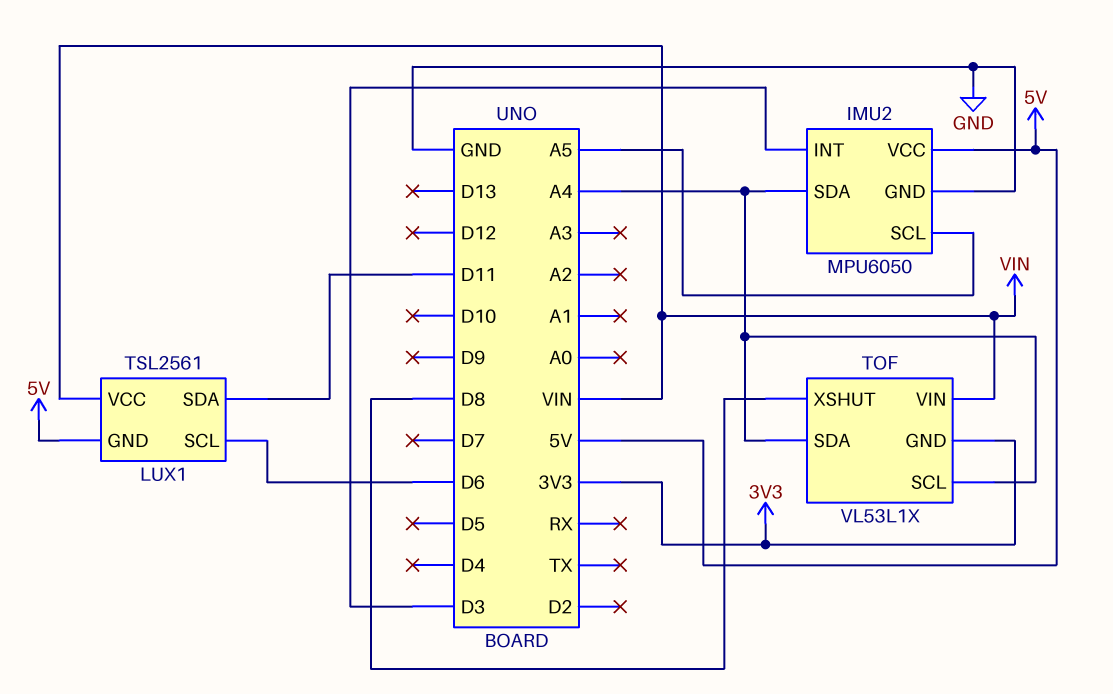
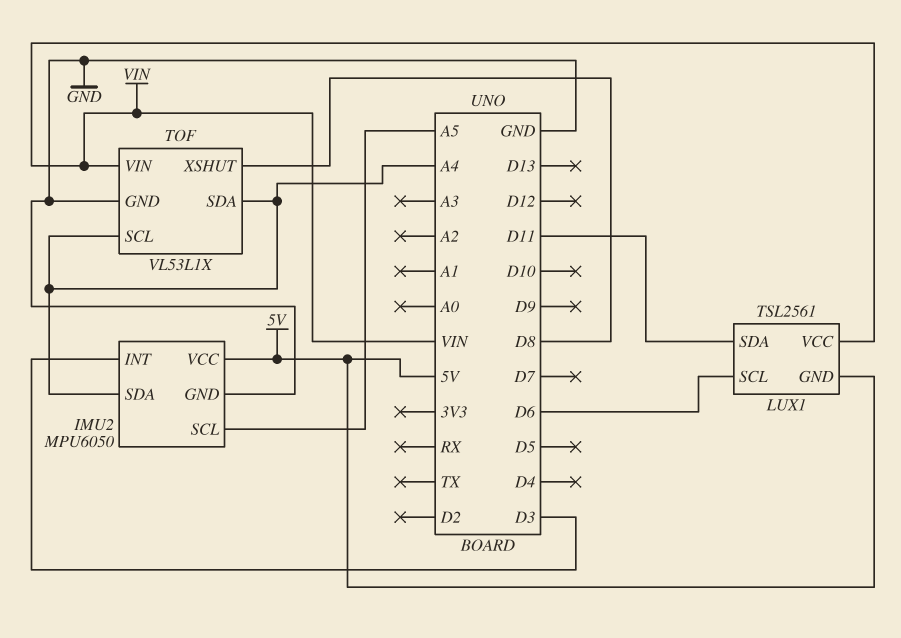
TOF pin GND: 3V3 -> GND

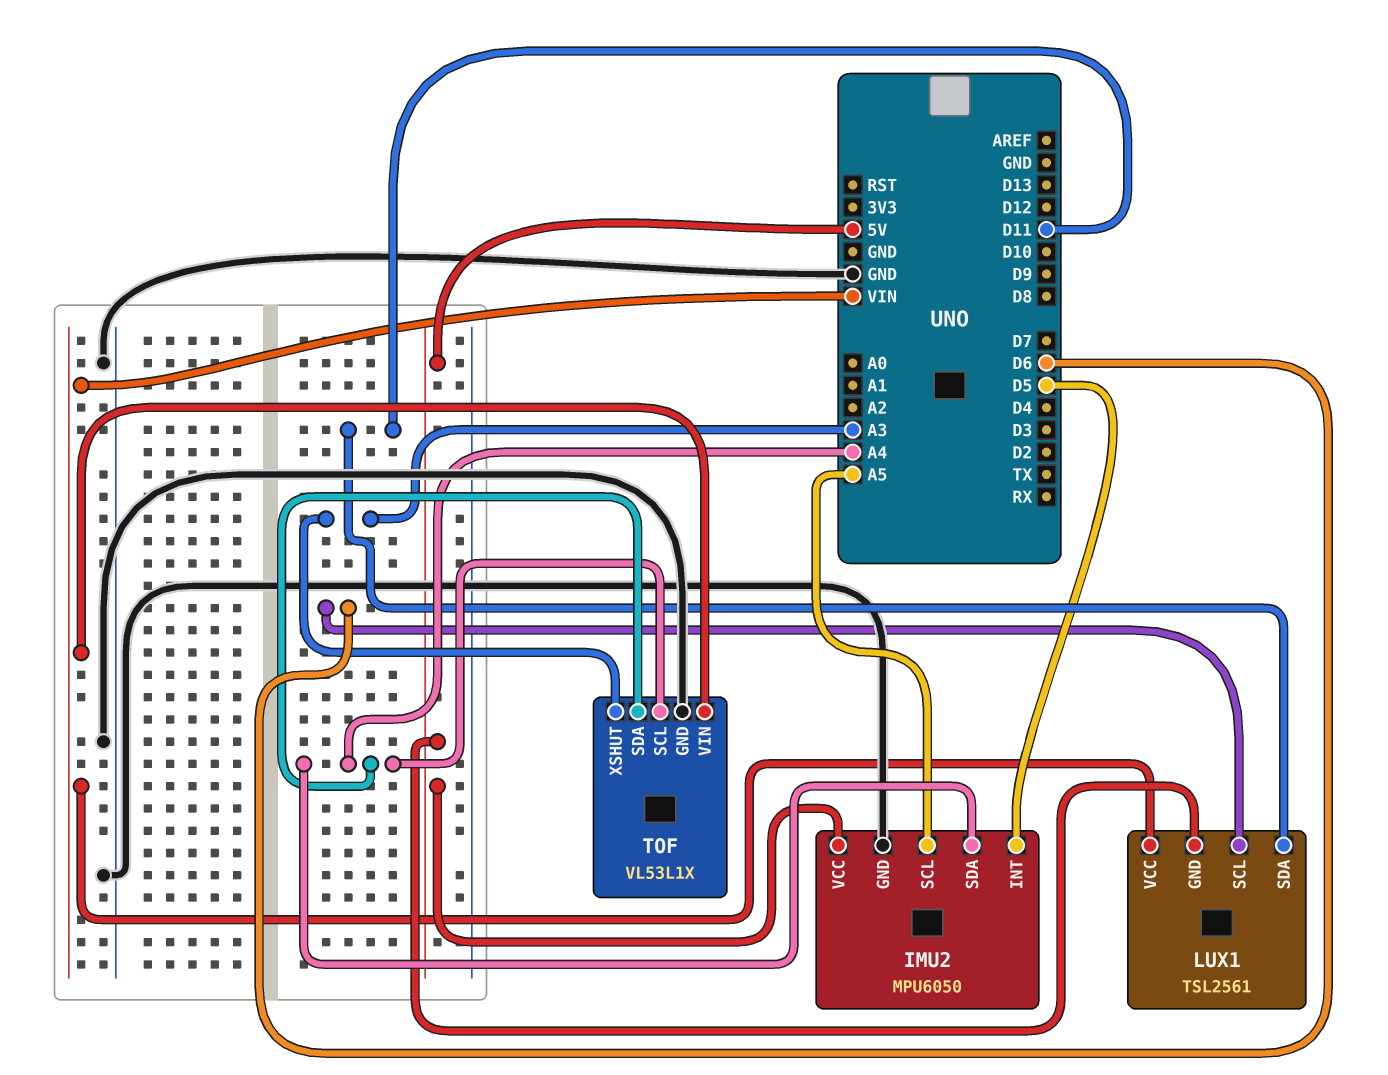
IMU2 pin INT: D3 -> D5
TOF pin XSHUT: D8 -> A3

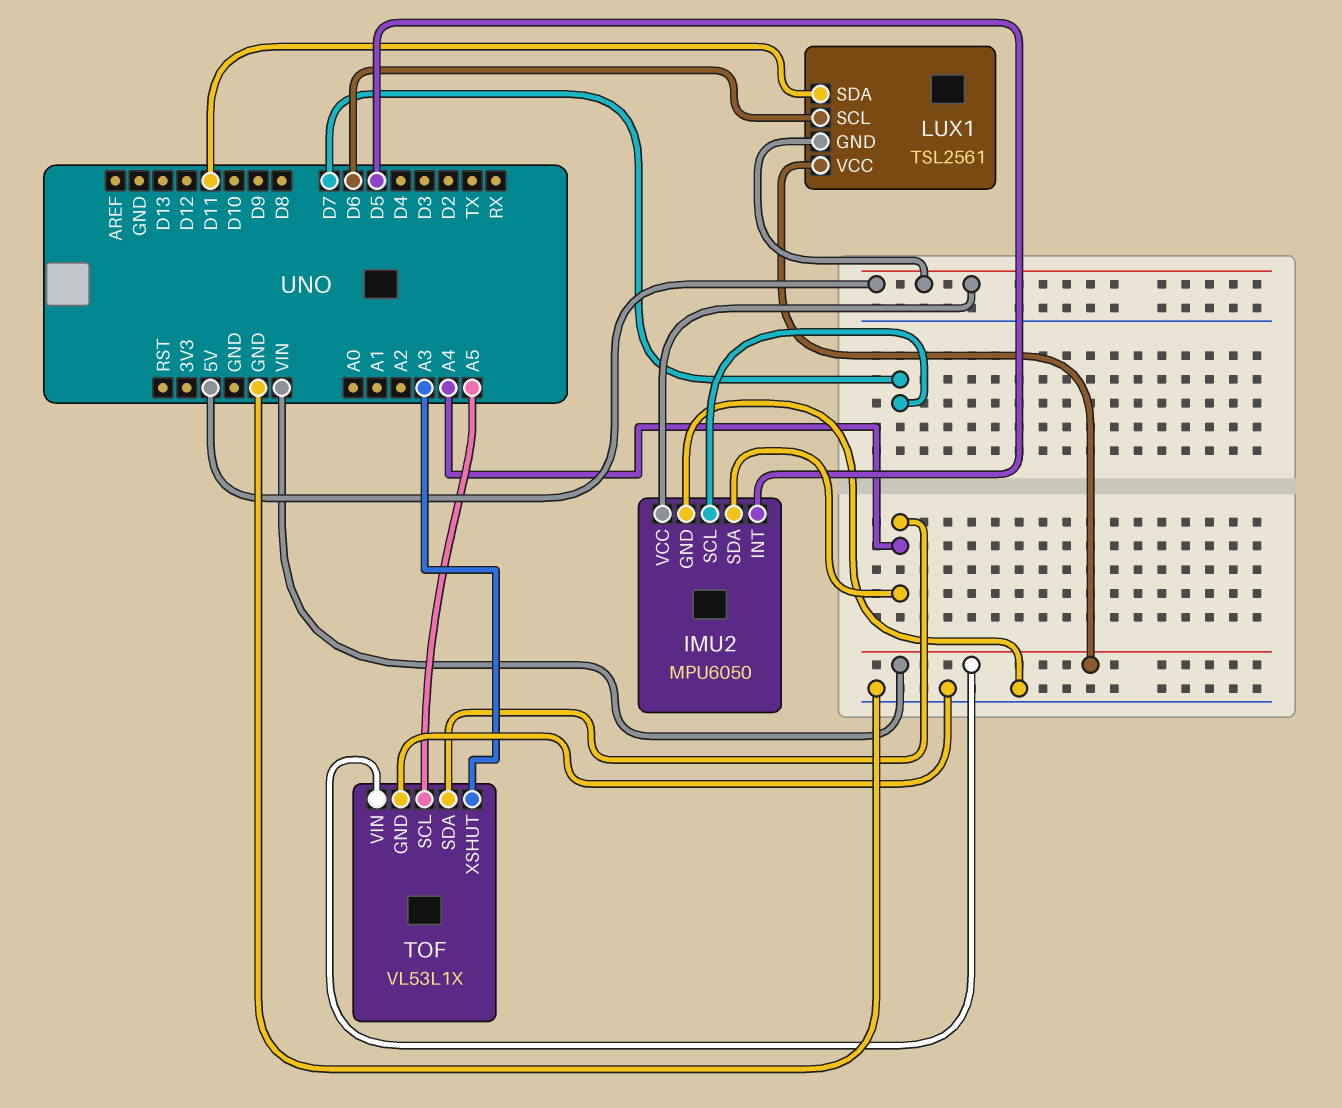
IMU2 pin SCL: A5 -> D7
TOF pin SCL: A4 -> A5

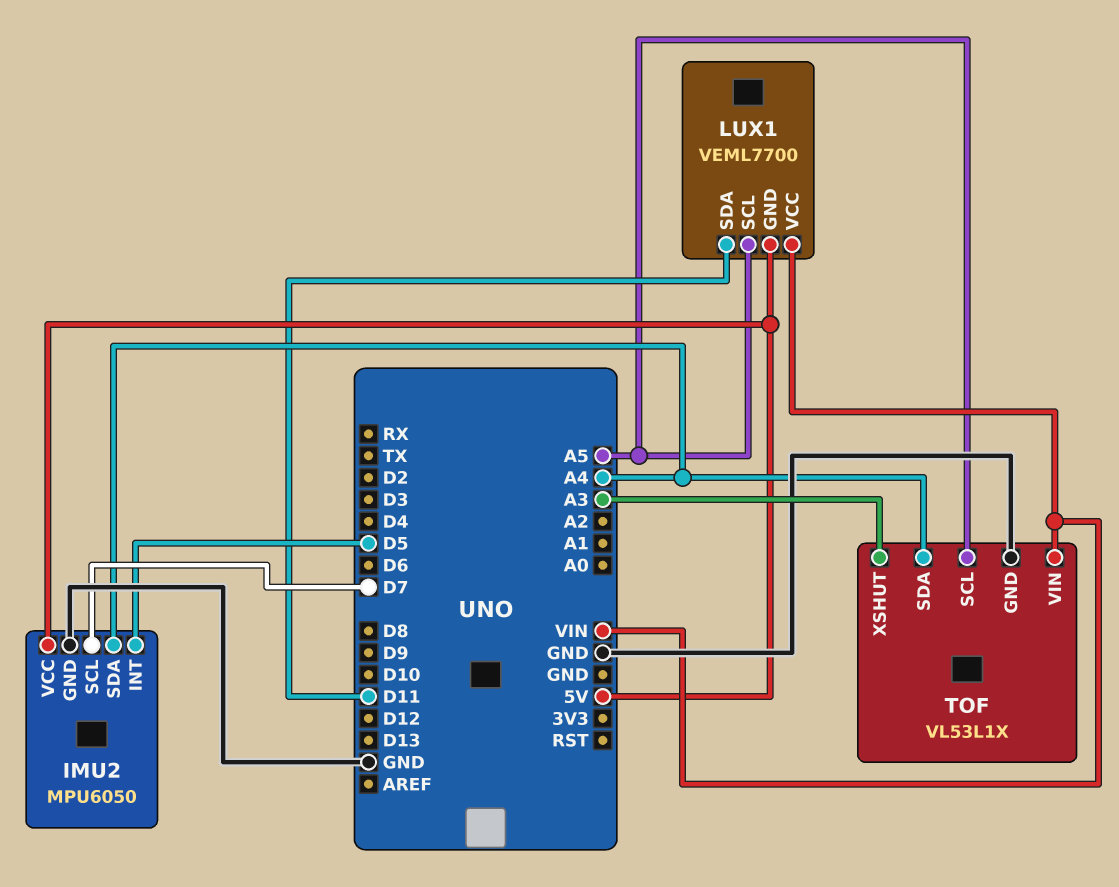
LUX1: TSL2561 -> VEML7700
LUX1 pin SCL: D6 -> A5

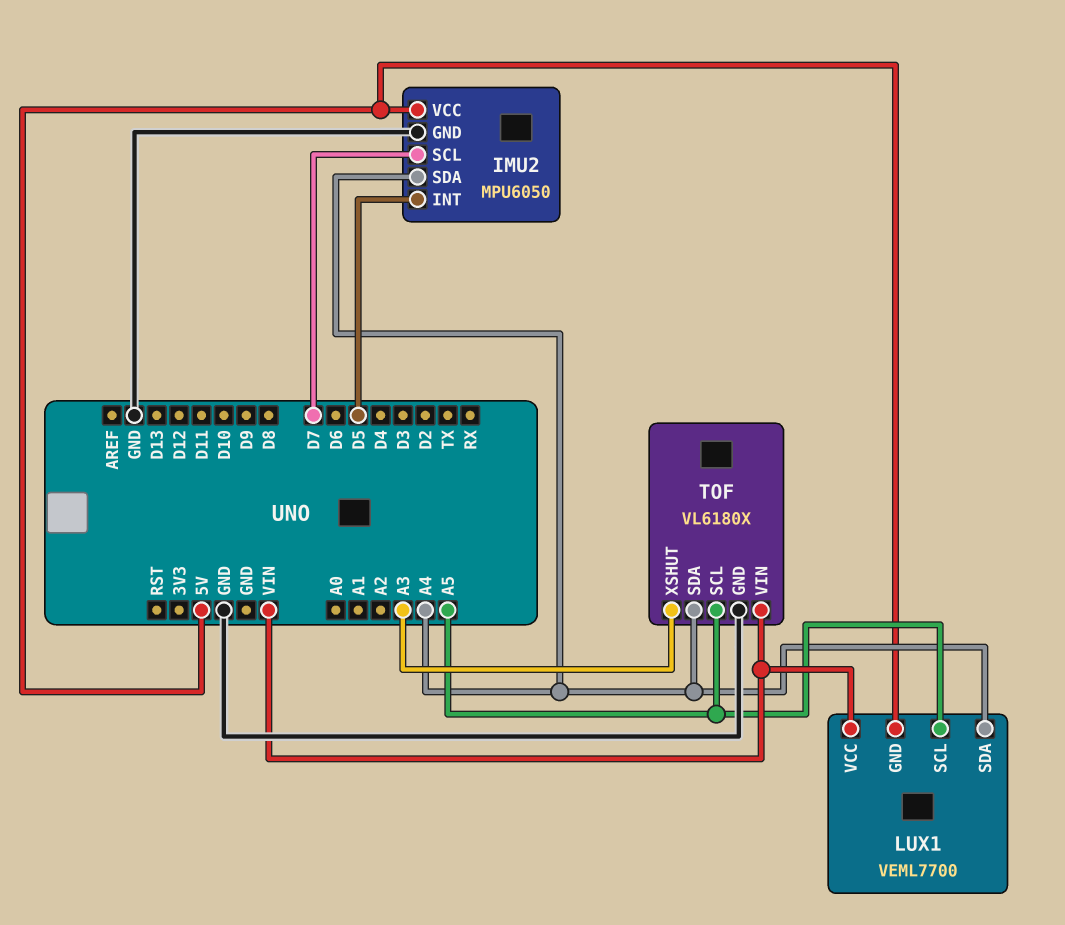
LUX1 pin SDA: D11 -> A4
TOF: VL53L1X -> VL6180X

